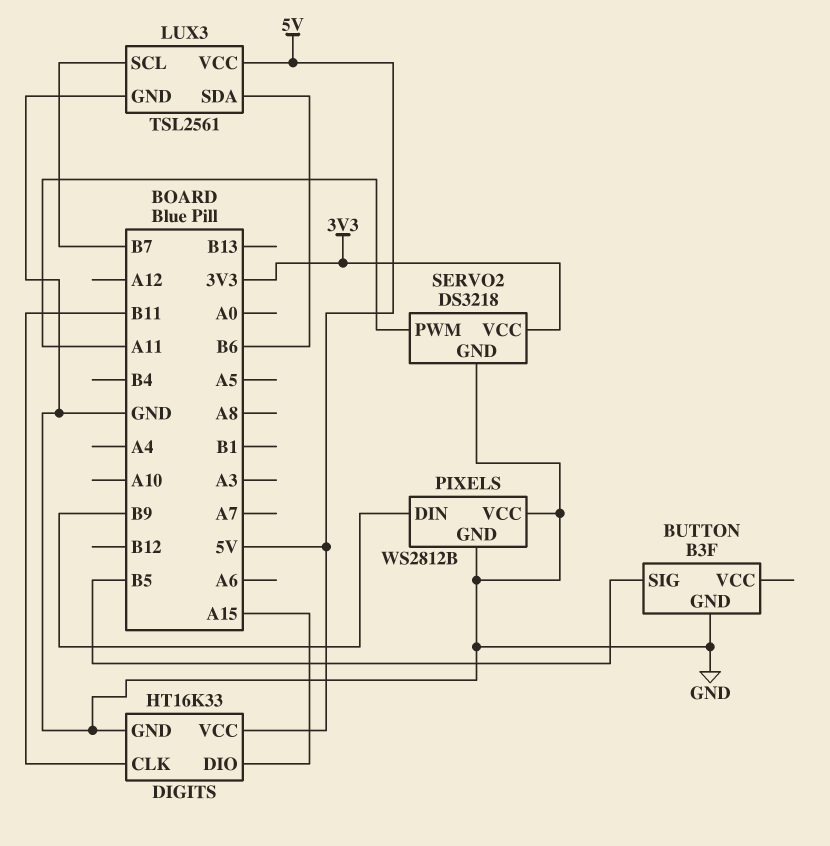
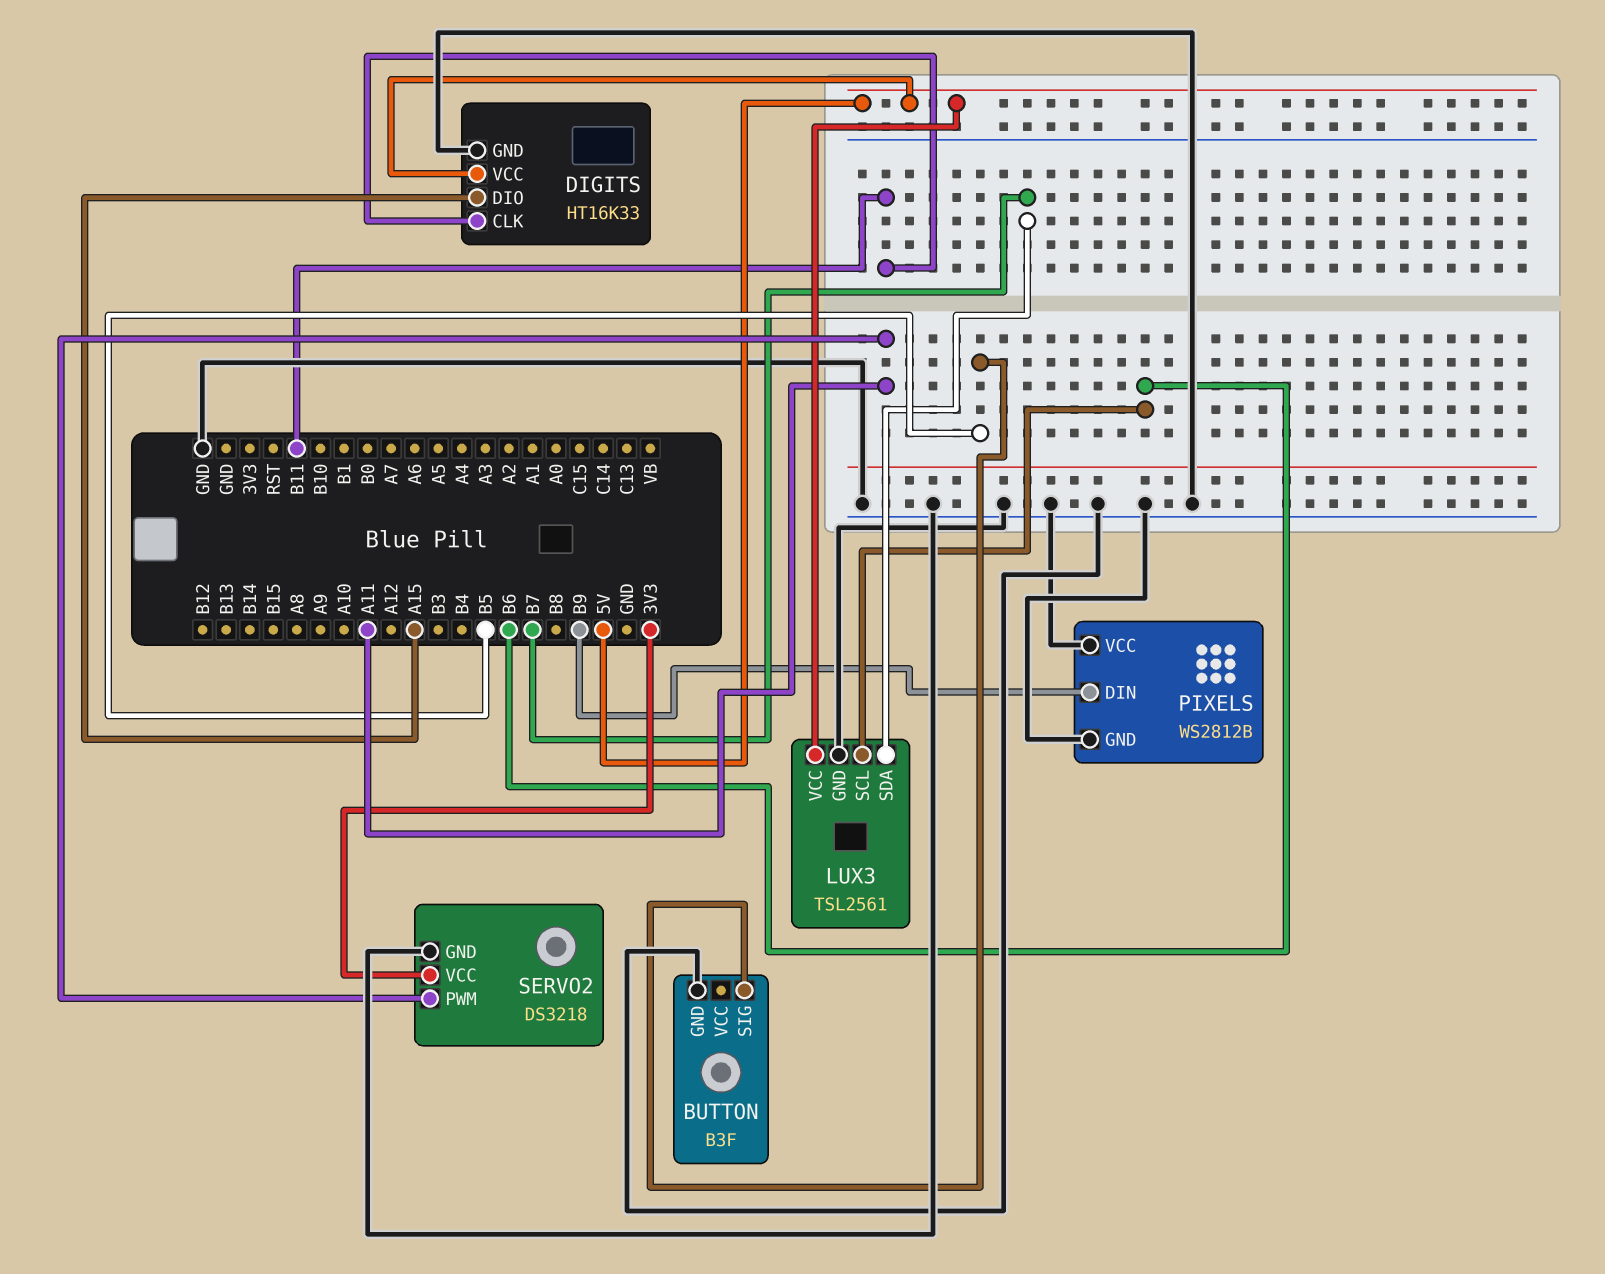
LUX3 pin SCL: B7 -> B6
LUX3 pin SDA: B6 -> B7

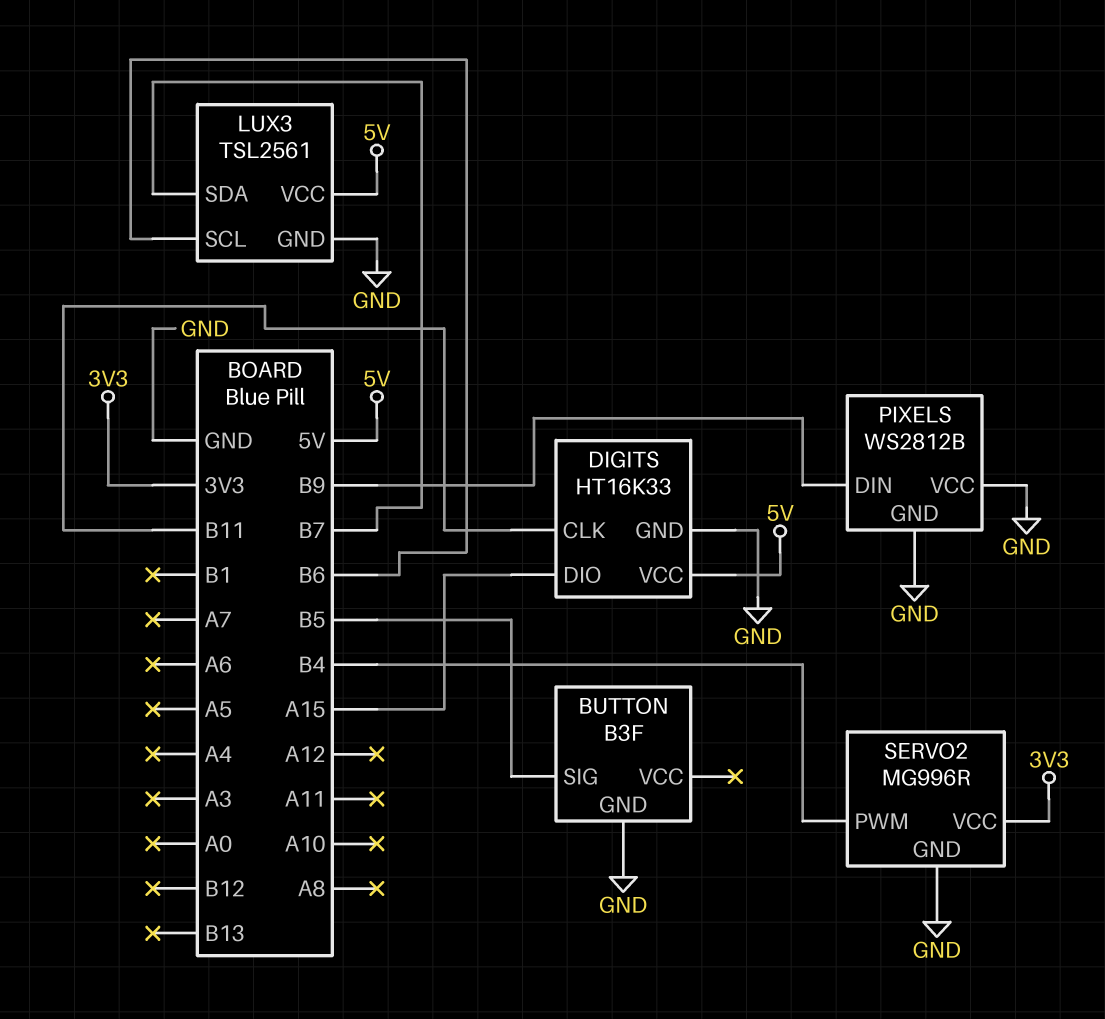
SERVO2: DS3218 -> MG996R
SERVO2 pin PWM: A11 -> B4

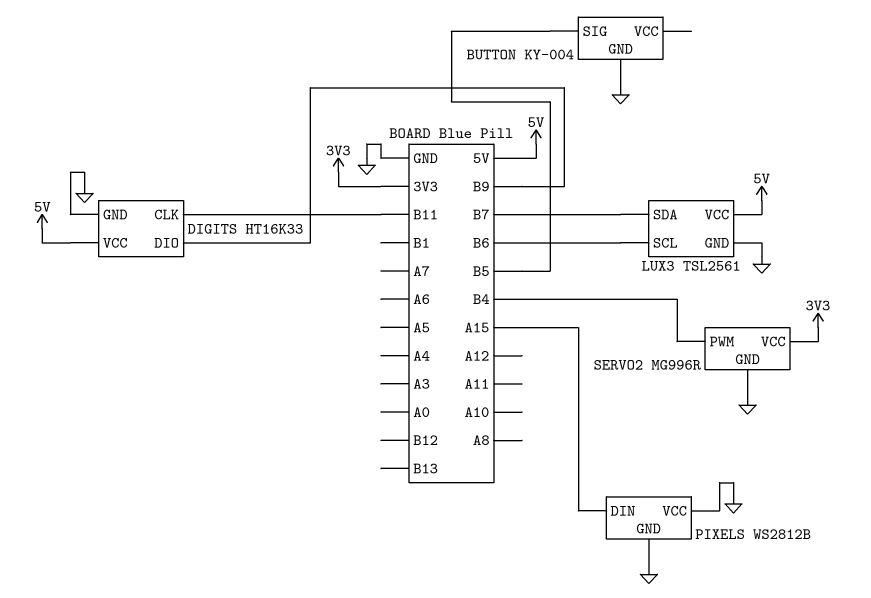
BUTTON: B3F -> KY-004
DIGITS pin DIO: A15 -> B9
PIXELS pin DIN: B9 -> A15

